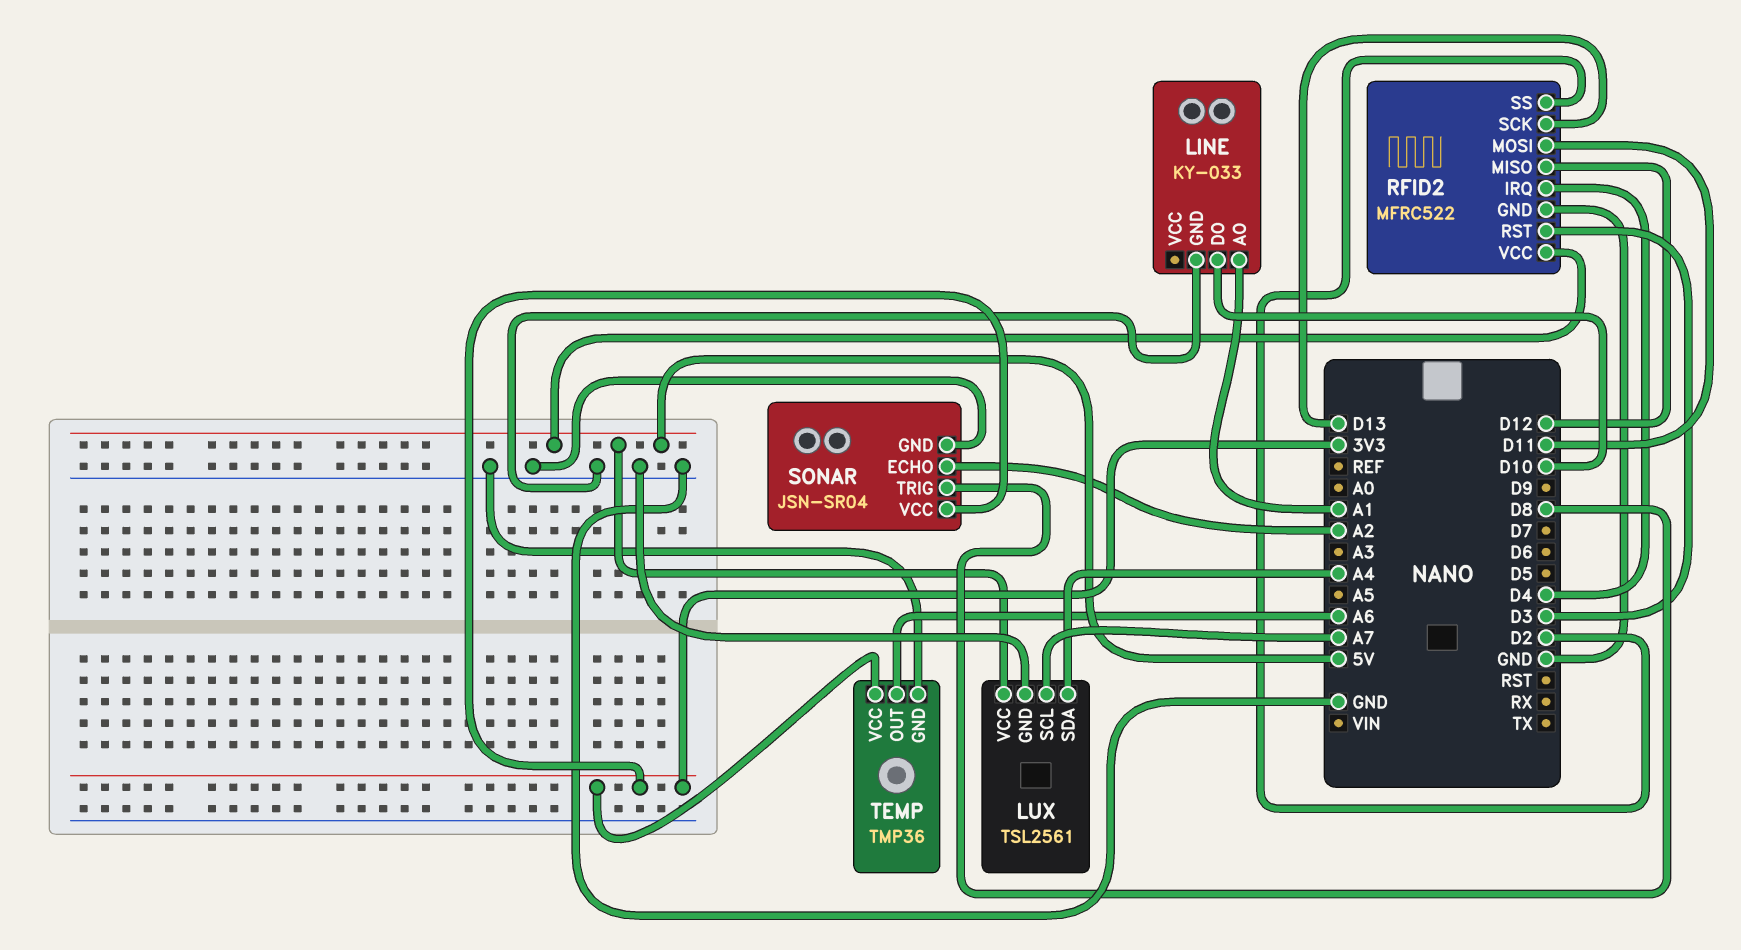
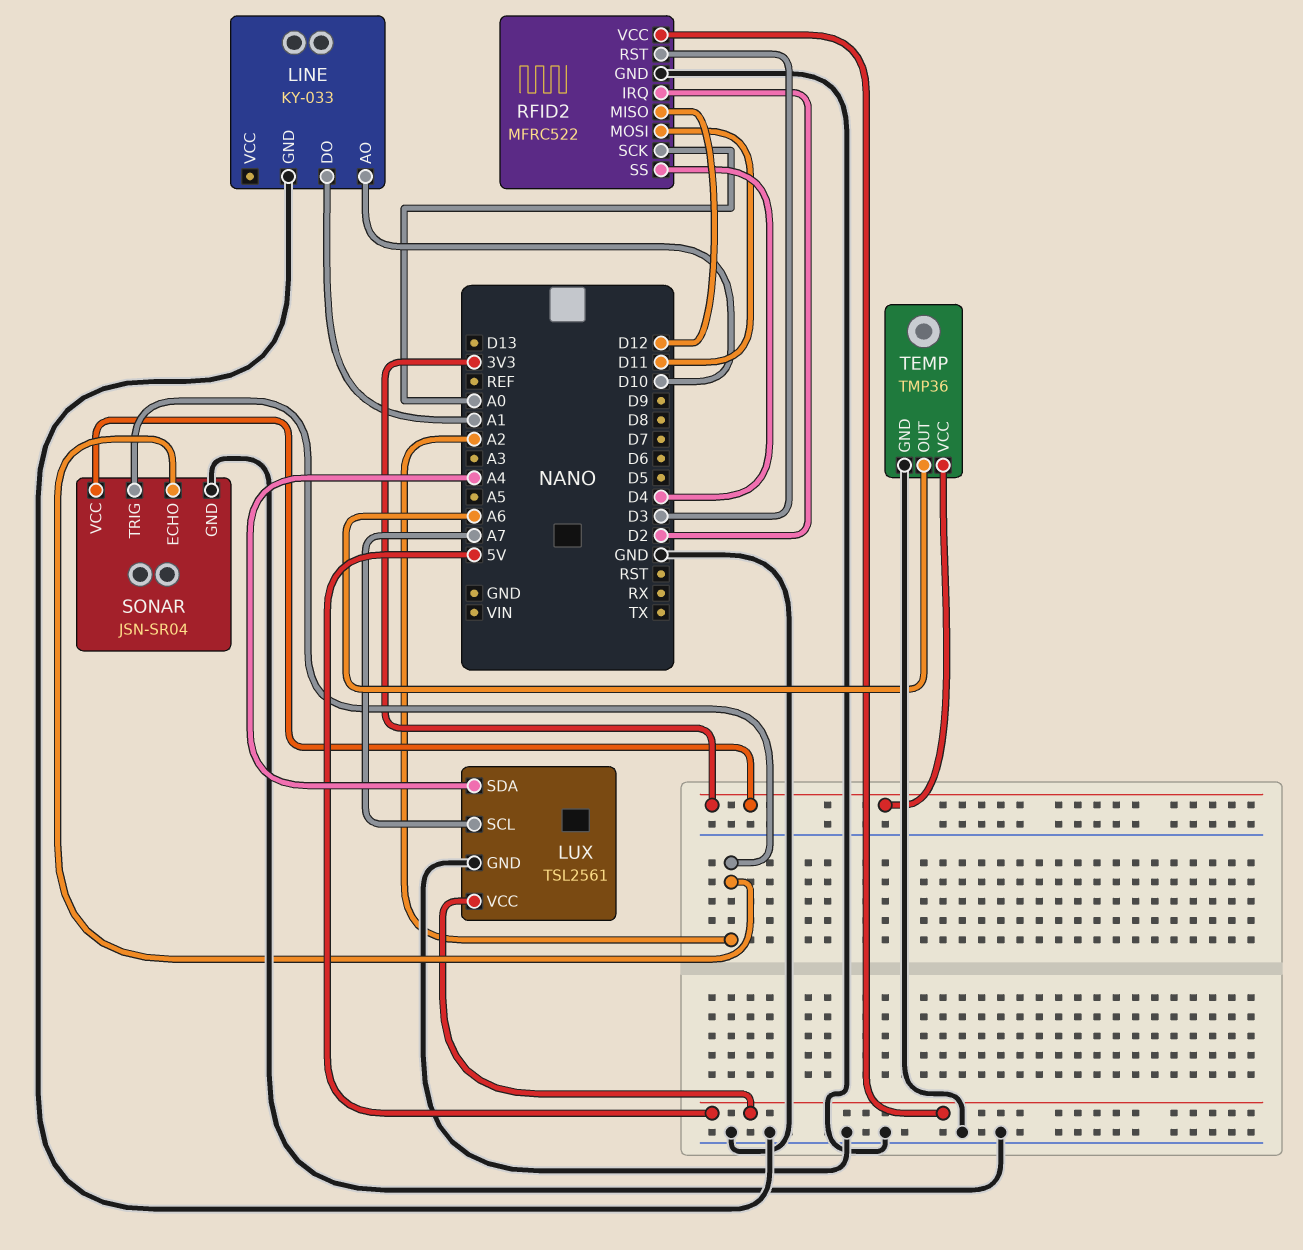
LINE pin AO: A1 -> D10
LINE pin DO: D10 -> A1
RFID2 pin IRQ: D4 -> D2
RFID2 pin SCK: D13 -> A0
RFID2 pin SS: D2 -> D4
SONAR pin TRIG: D8 -> A2

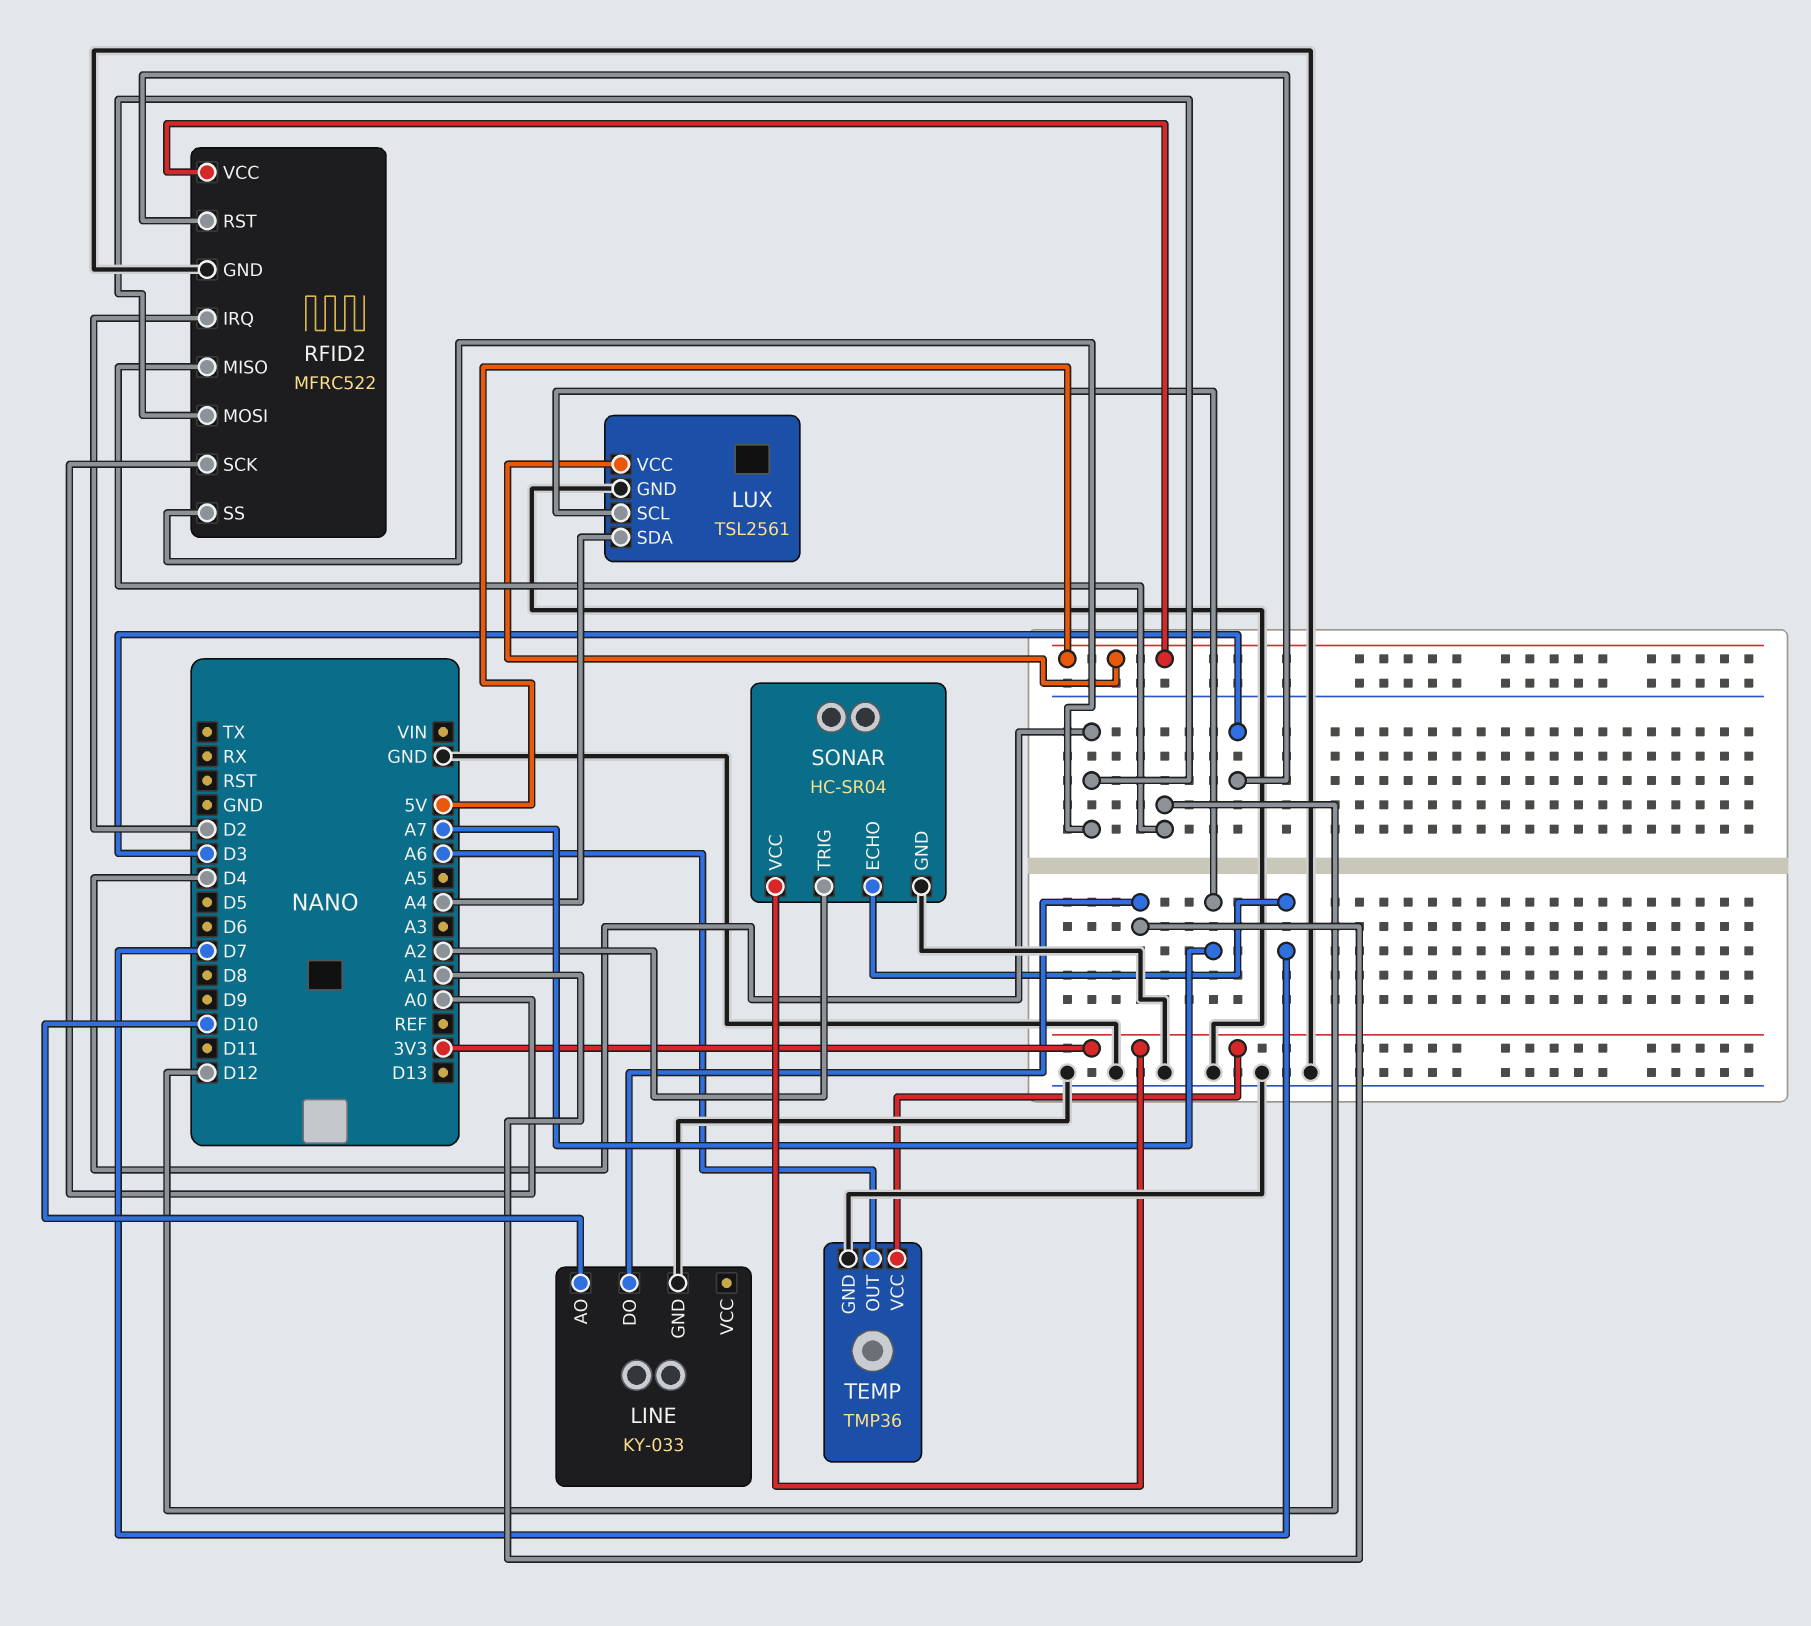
RFID2 pin MOSI: D11 -> D4
SONAR: JSN-SR04 -> HC-SR04
SONAR pin ECHO: A2 -> D7

